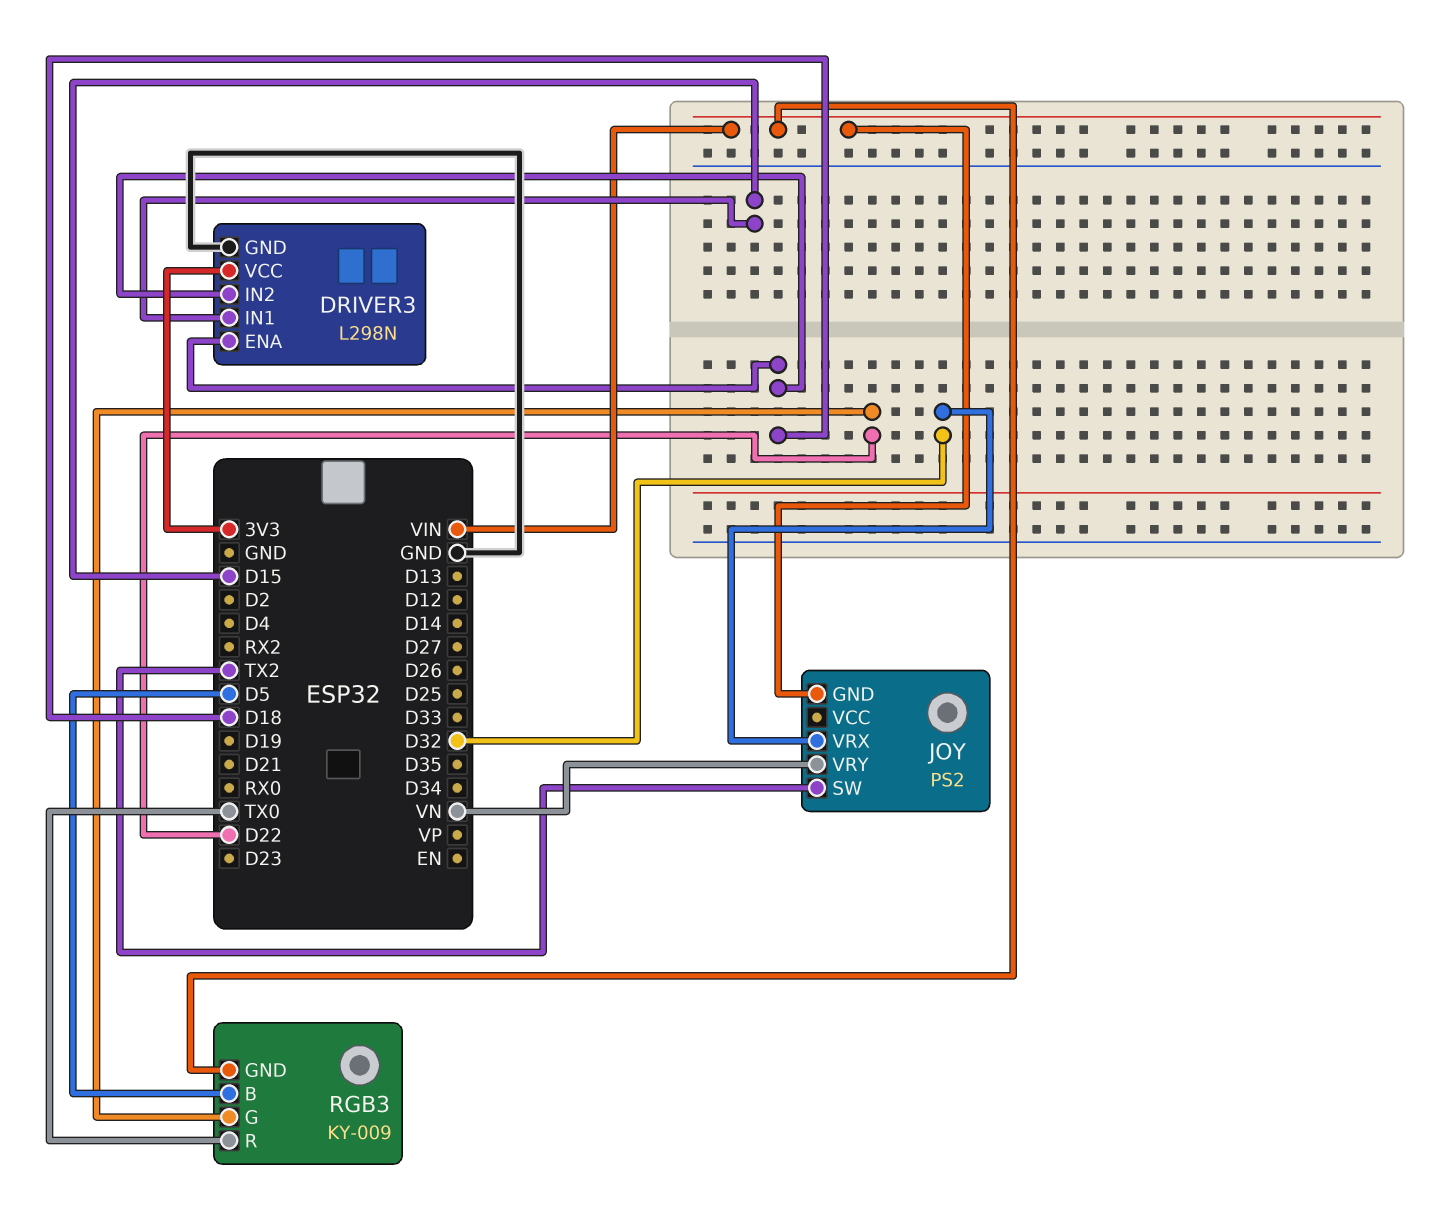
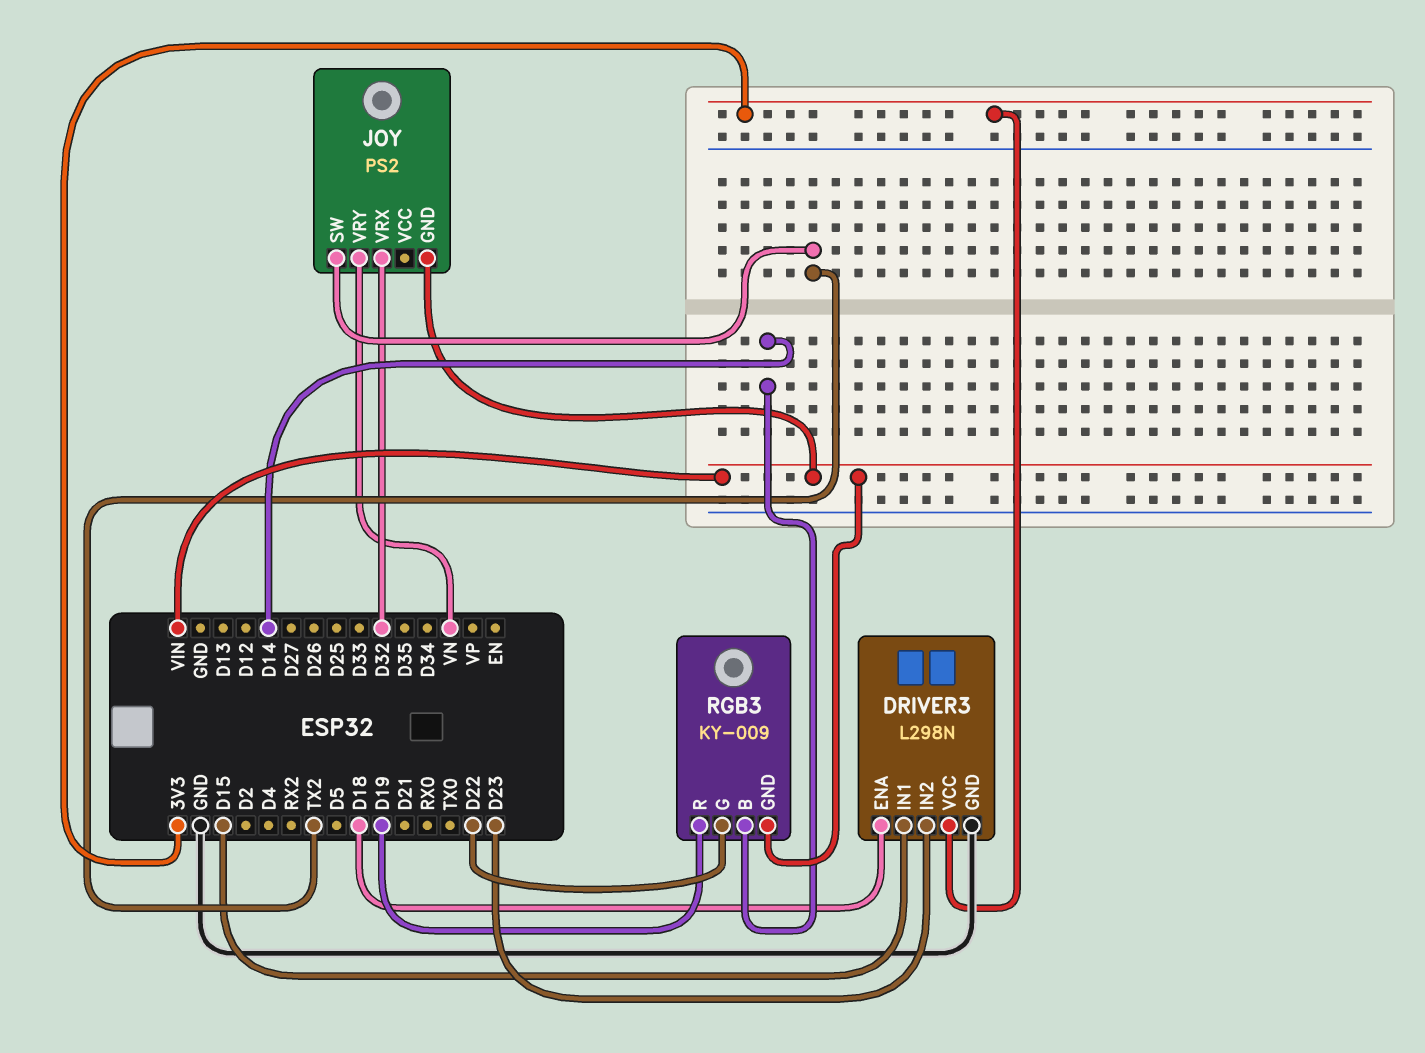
DRIVER3 pin IN2: D18 -> D23
RGB3 pin B: D5 -> D14
RGB3 pin R: TX0 -> D19

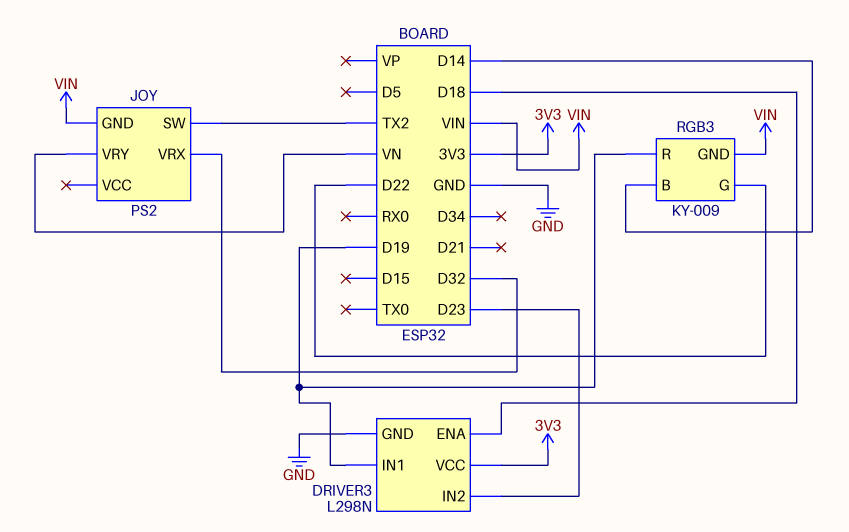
DRIVER3 pin IN1: D15 -> D19

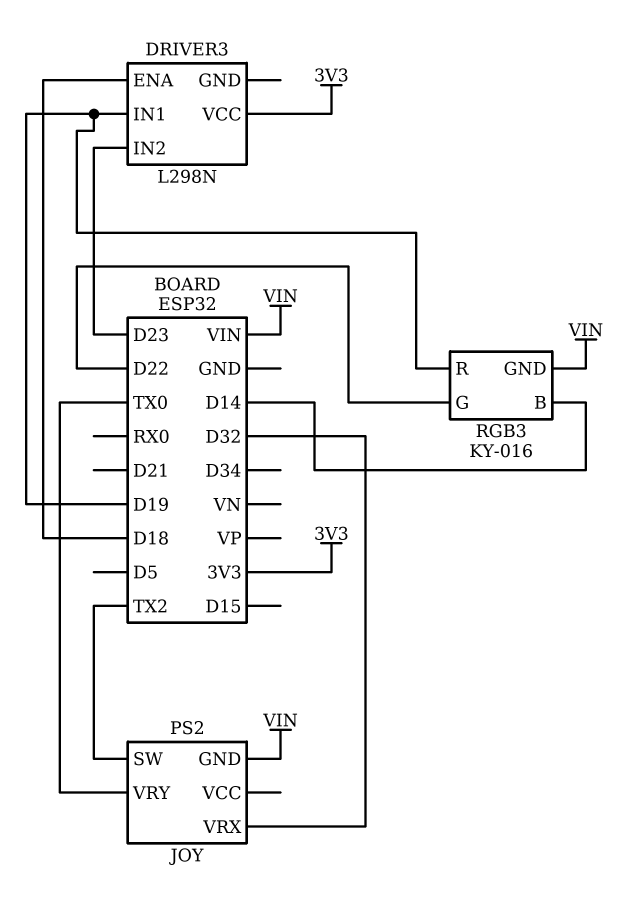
DRIVER3 pin GND: GND -> none
JOY pin VRY: VN -> TX0
RGB3: KY-009 -> KY-016

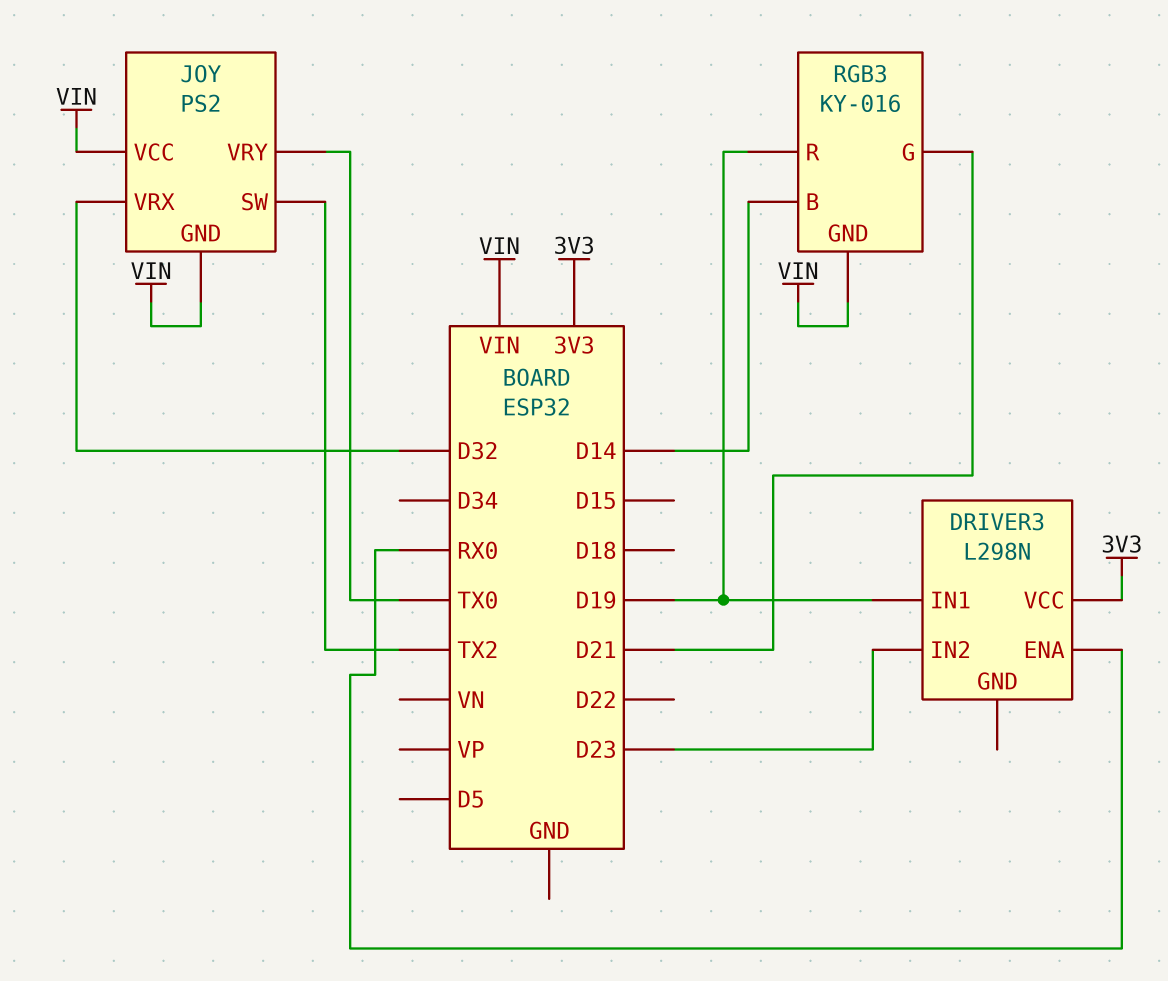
DRIVER3 pin ENA: D18 -> RX0
JOY pin VCC: none -> VIN
RGB3 pin G: D22 -> D21

